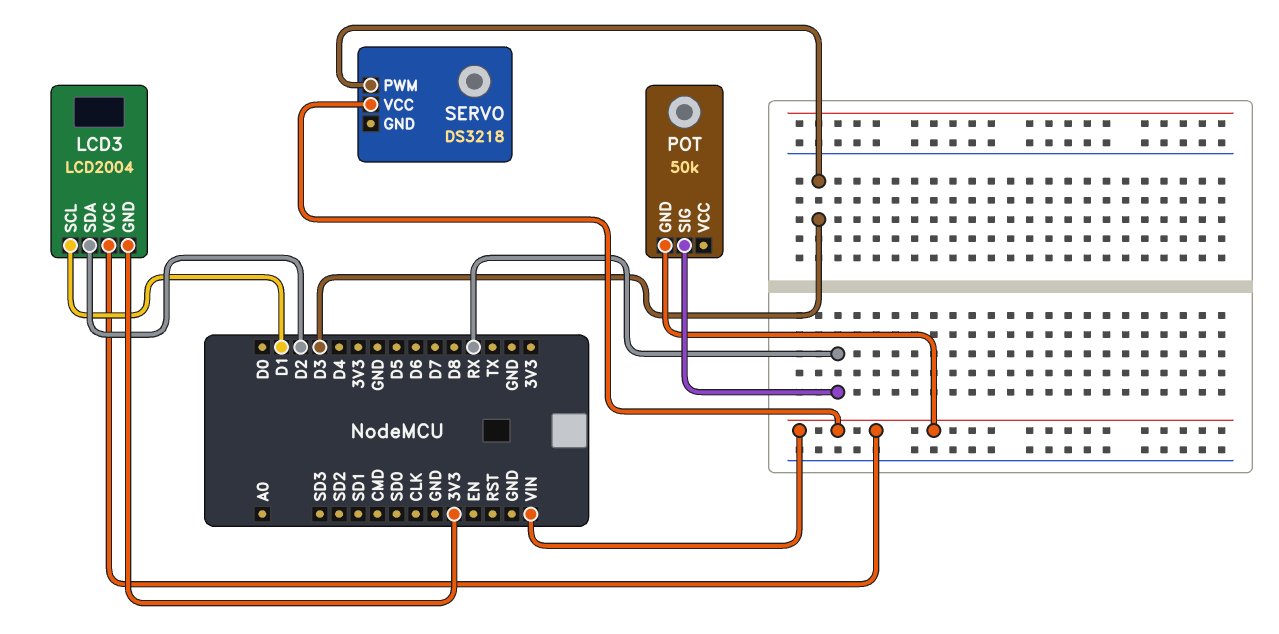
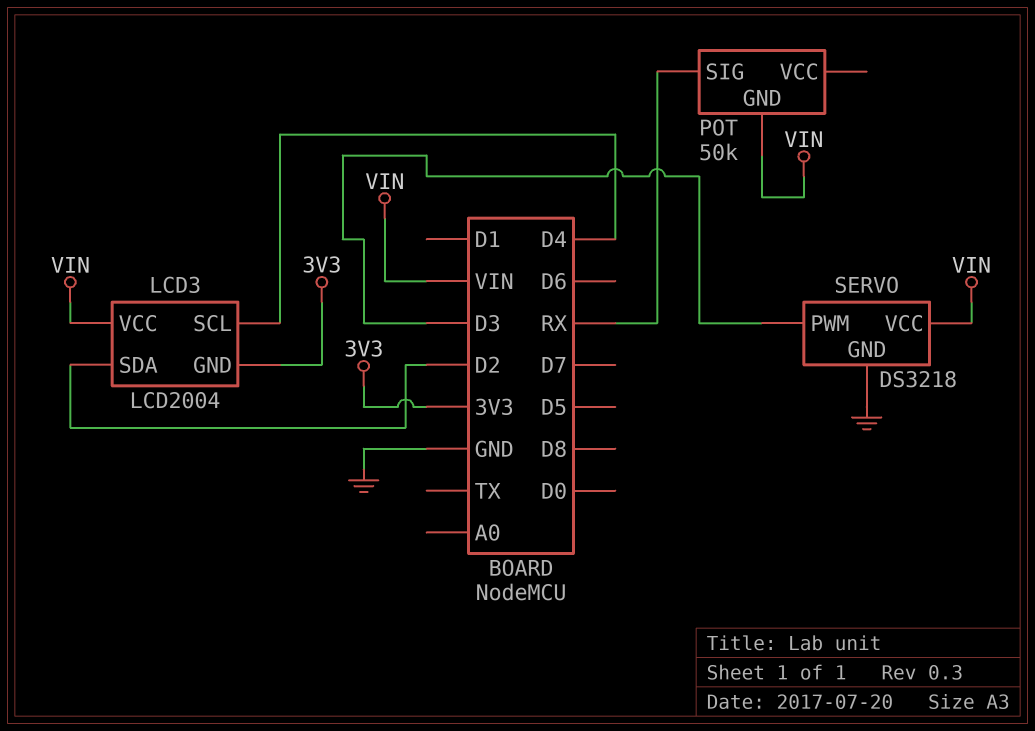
LCD3 pin SCL: D1 -> D4
SERVO pin GND: none -> GND

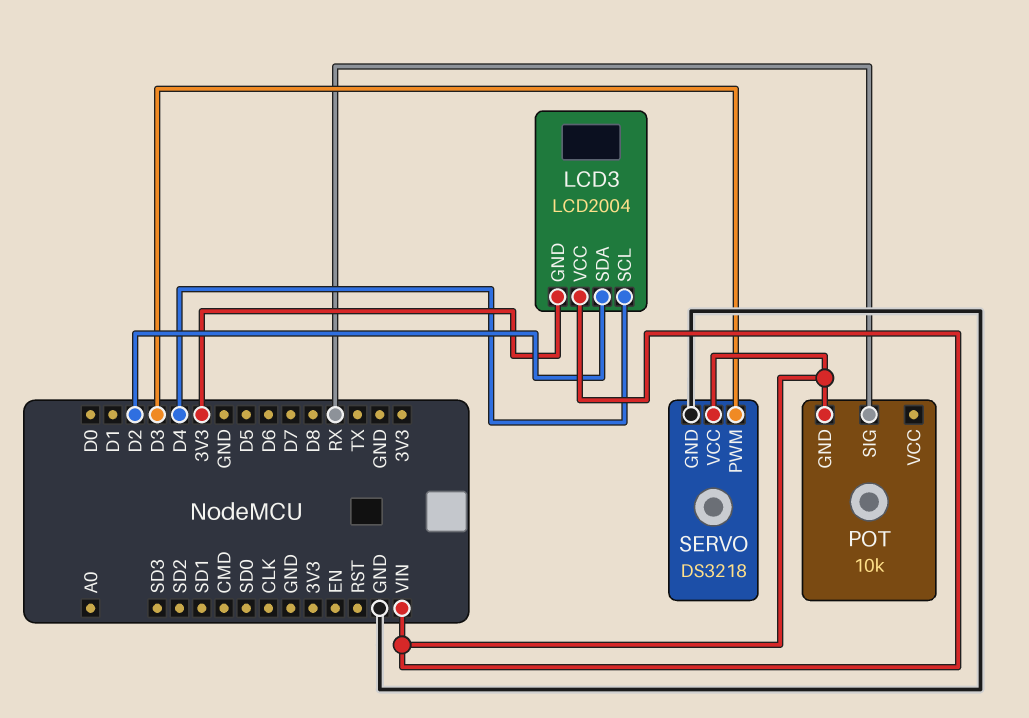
POT: 50k -> 10k

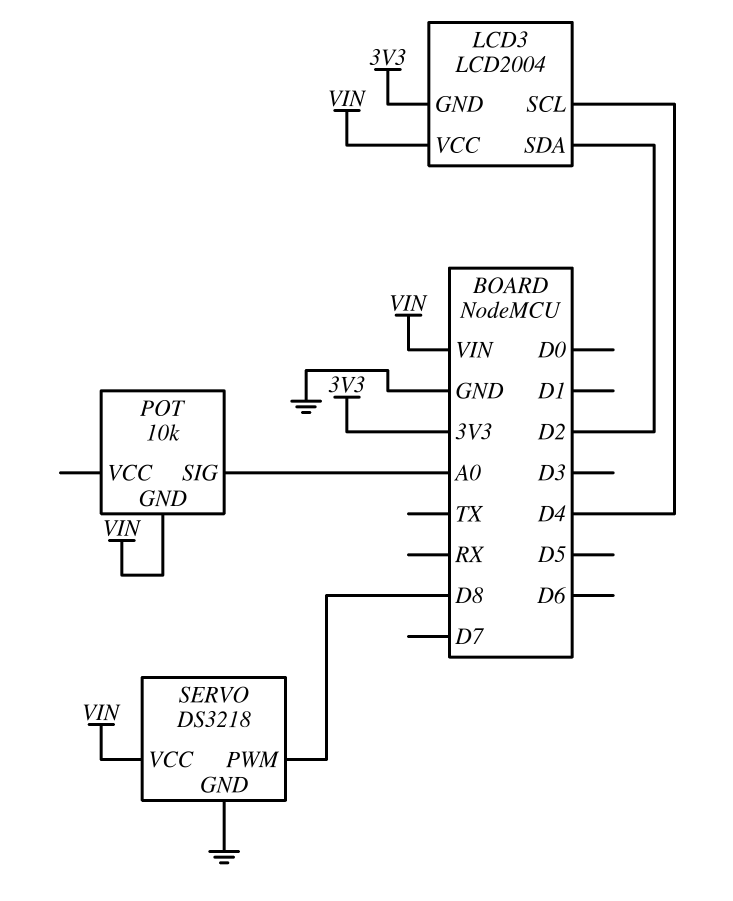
POT pin SIG: RX -> A0
SERVO pin PWM: D3 -> D8

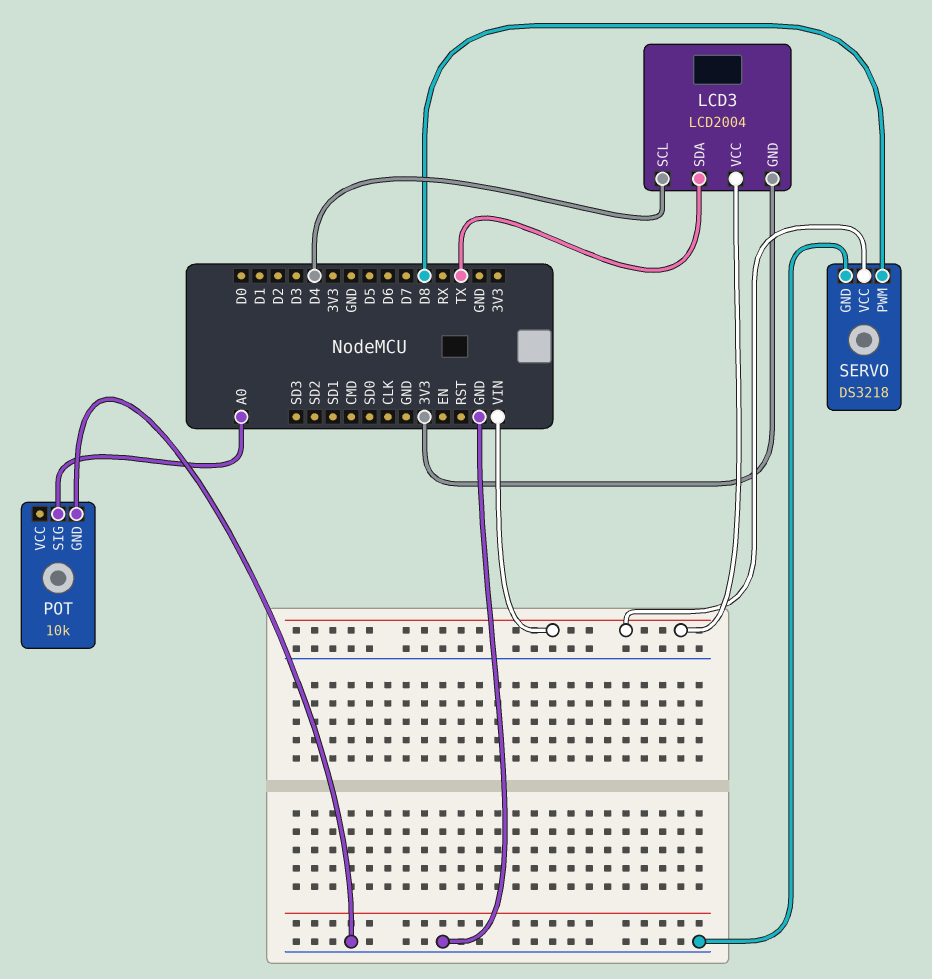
LCD3 pin SDA: D2 -> TX
POT pin GND: VIN -> GND

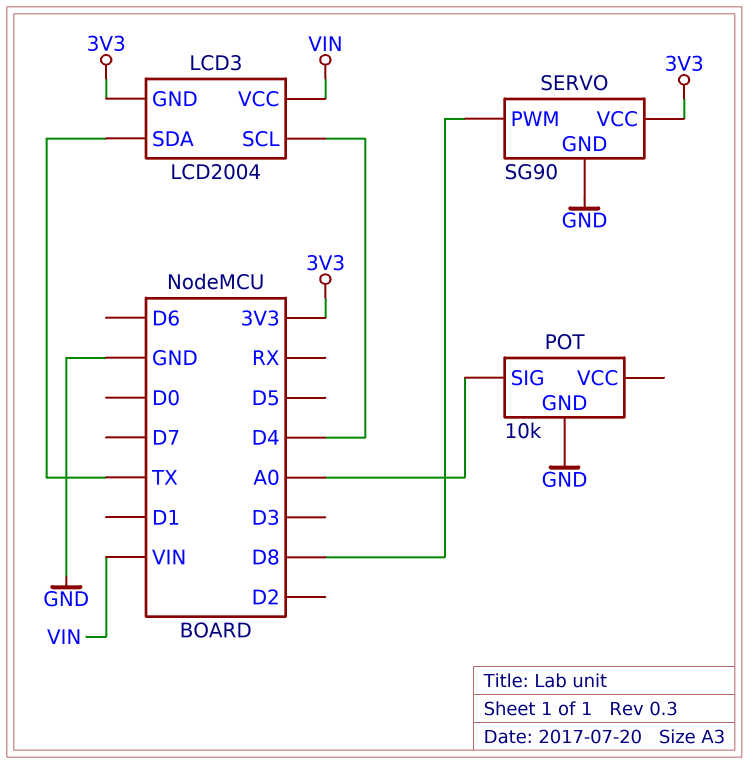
SERVO: DS3218 -> SG90
SERVO pin VCC: VIN -> 3V3

